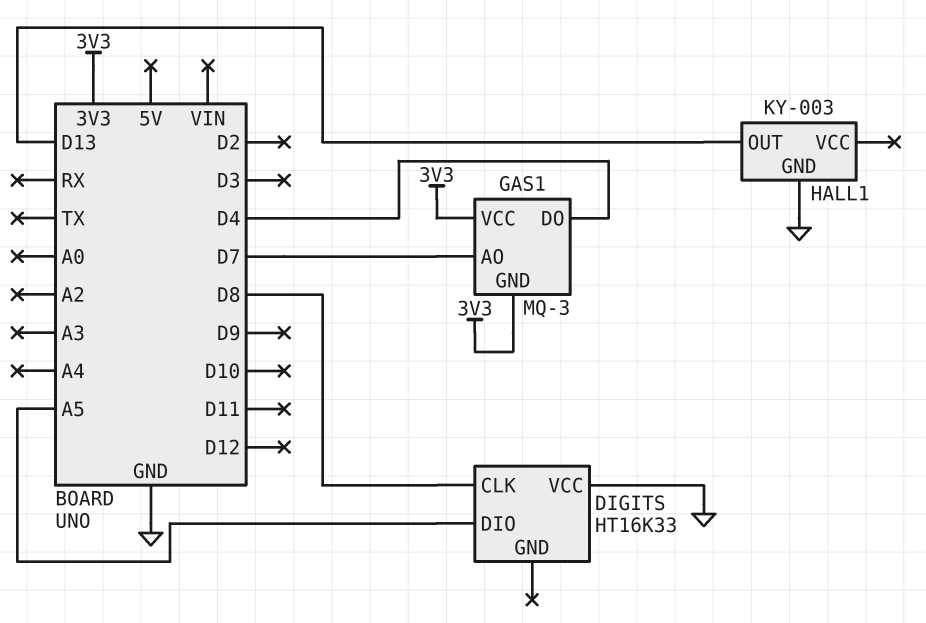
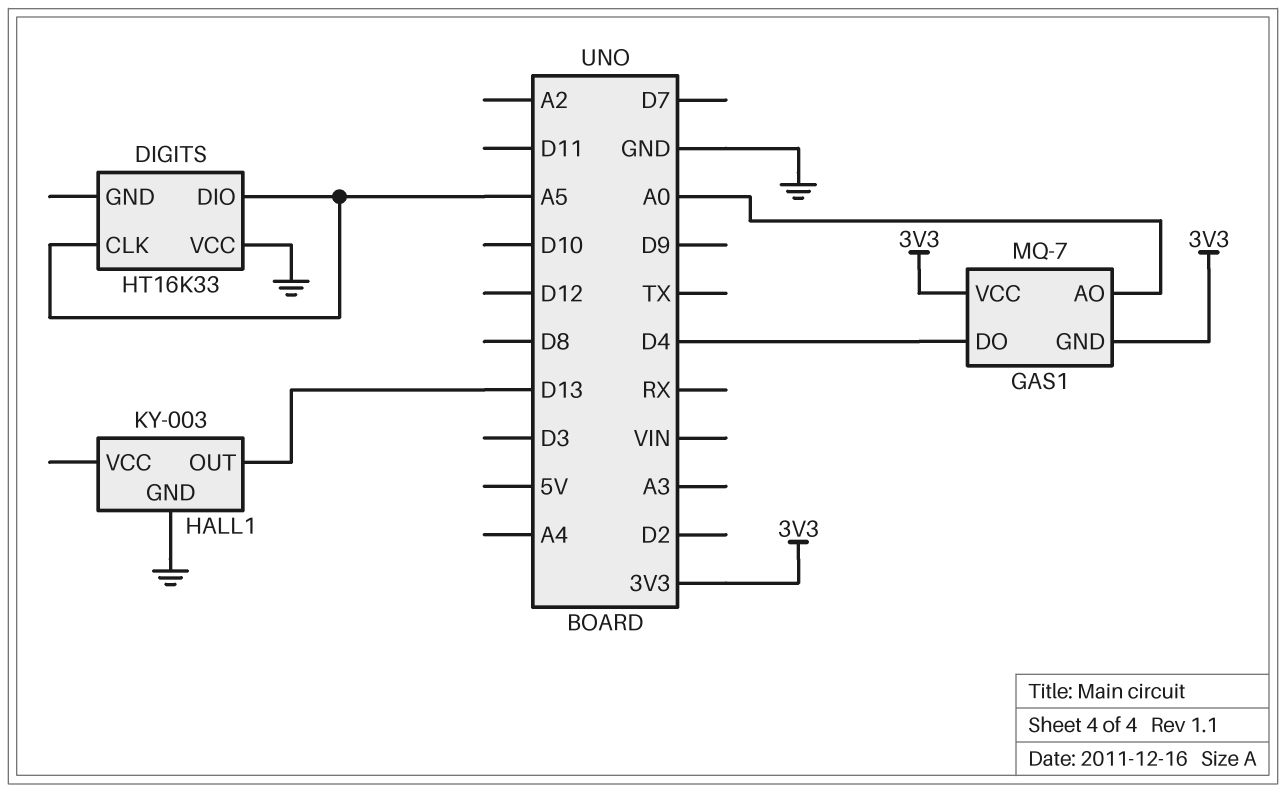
DIGITS pin CLK: D8 -> A5
GAS1: MQ-3 -> MQ-7
GAS1 pin AO: D7 -> A0

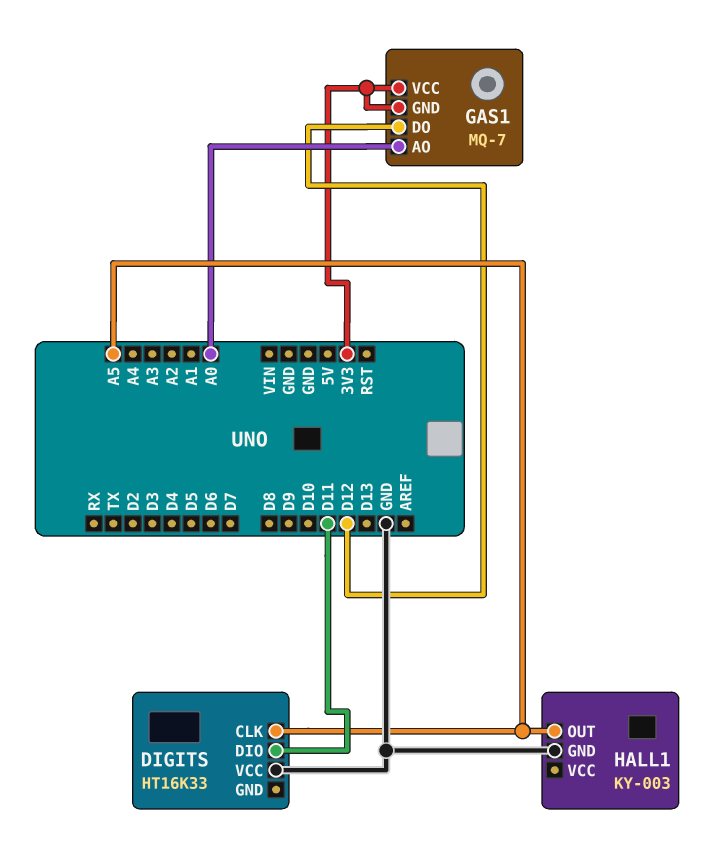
DIGITS pin DIO: A5 -> D11
GAS1 pin DO: D4 -> D12
HALL1 pin OUT: D13 -> A5

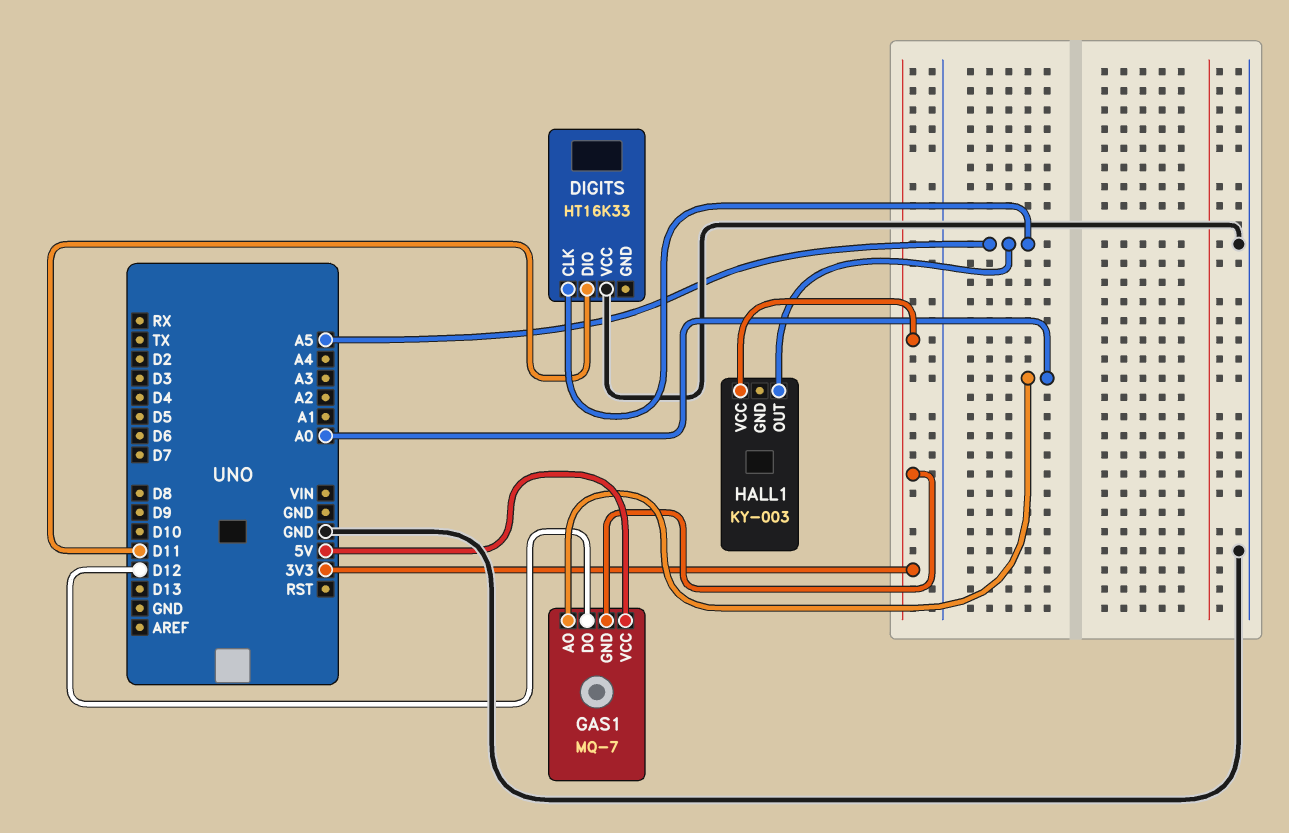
GAS1 pin VCC: 3V3 -> 5V
HALL1 pin GND: GND -> none
HALL1 pin VCC: none -> 3V3

